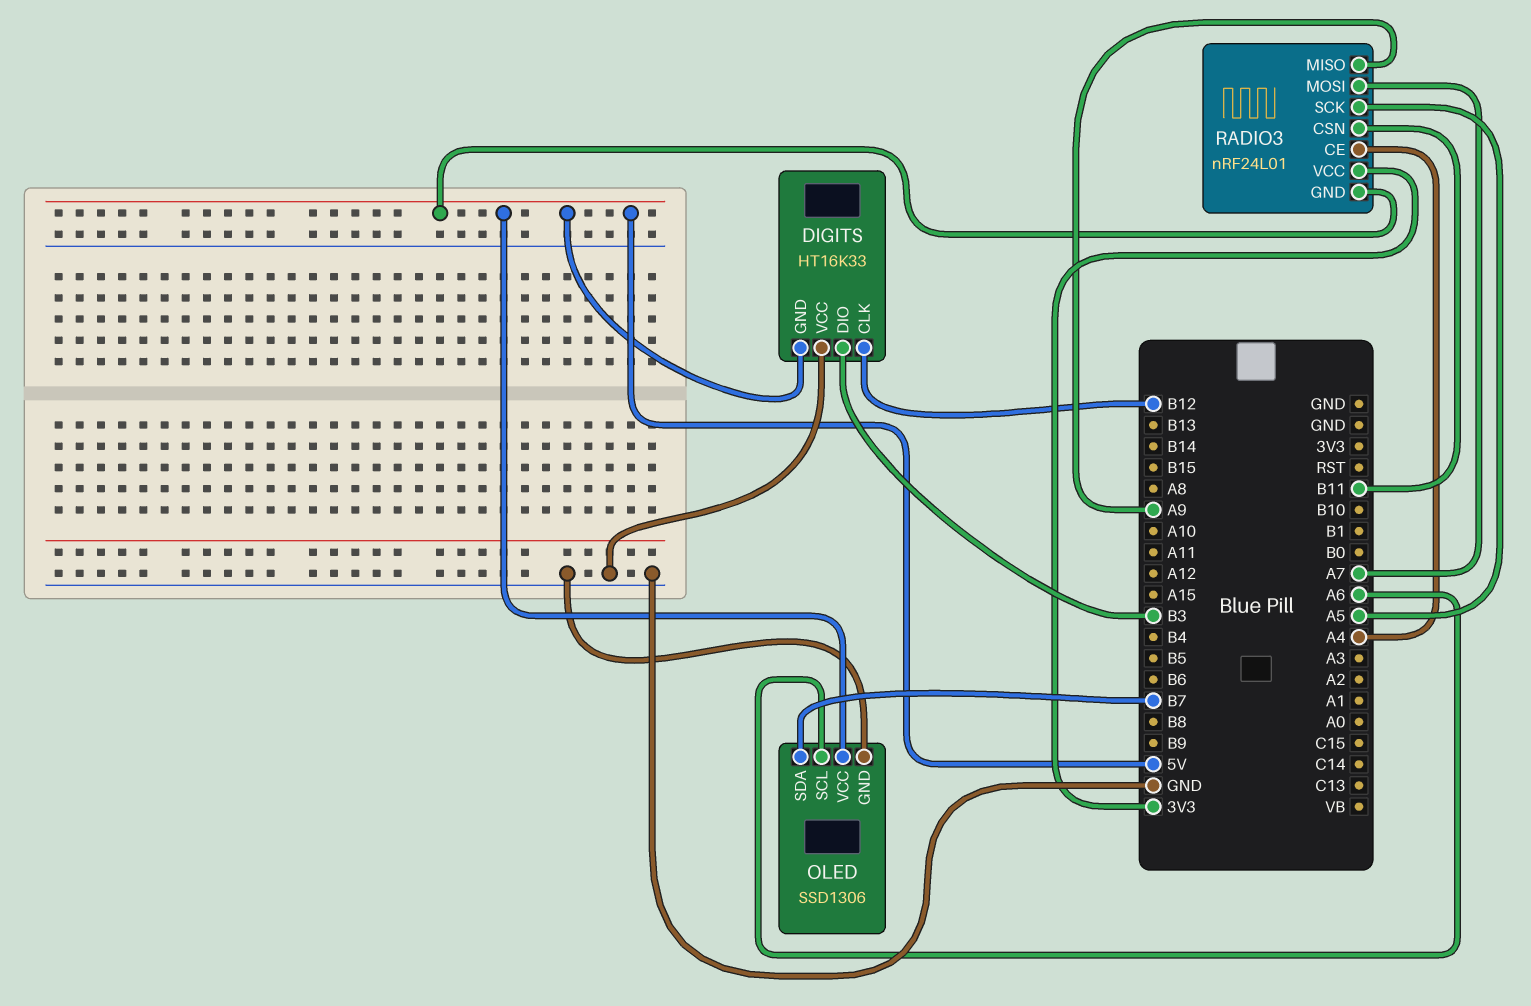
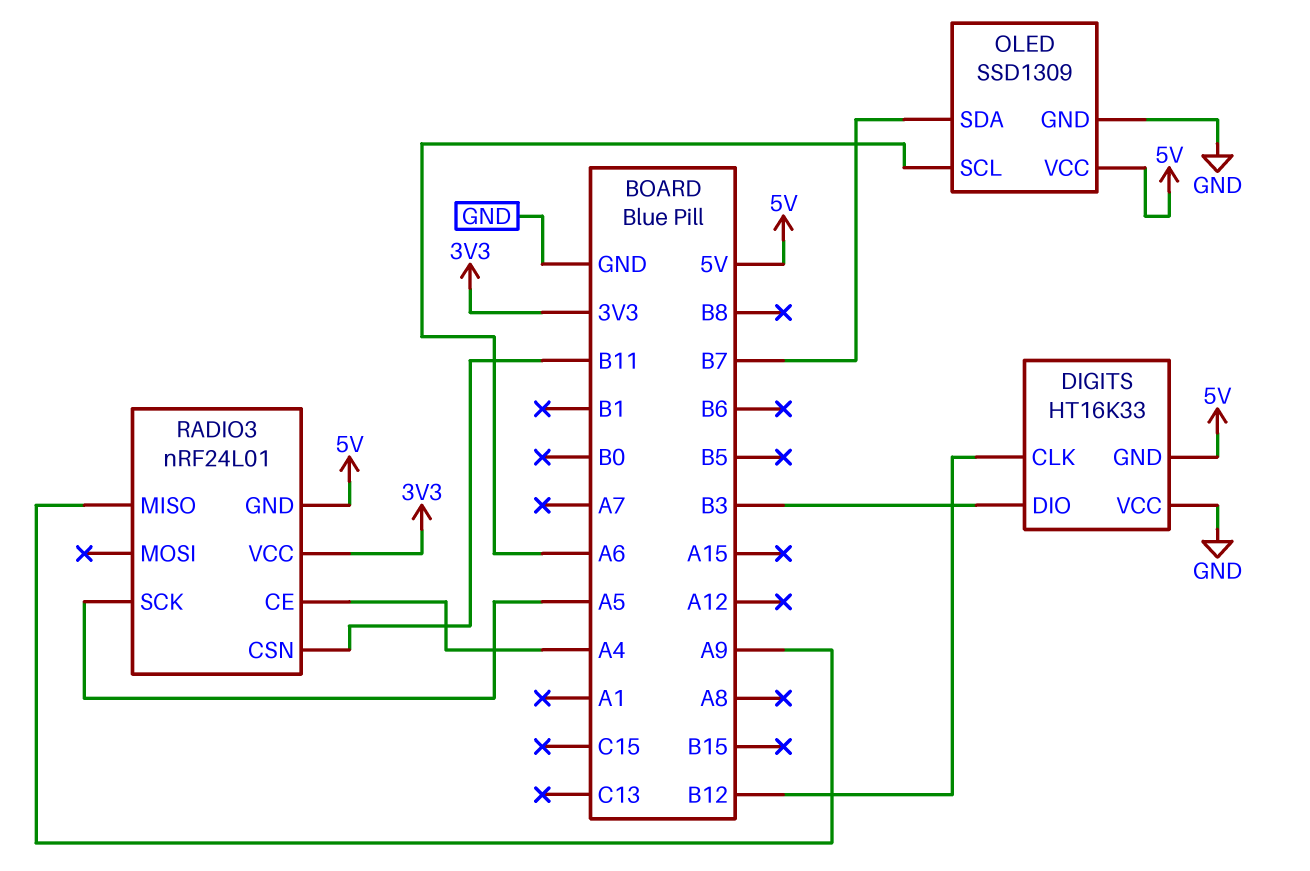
OLED: SSD1306 -> SSD1309
RADIO3 pin MOSI: A7 -> none

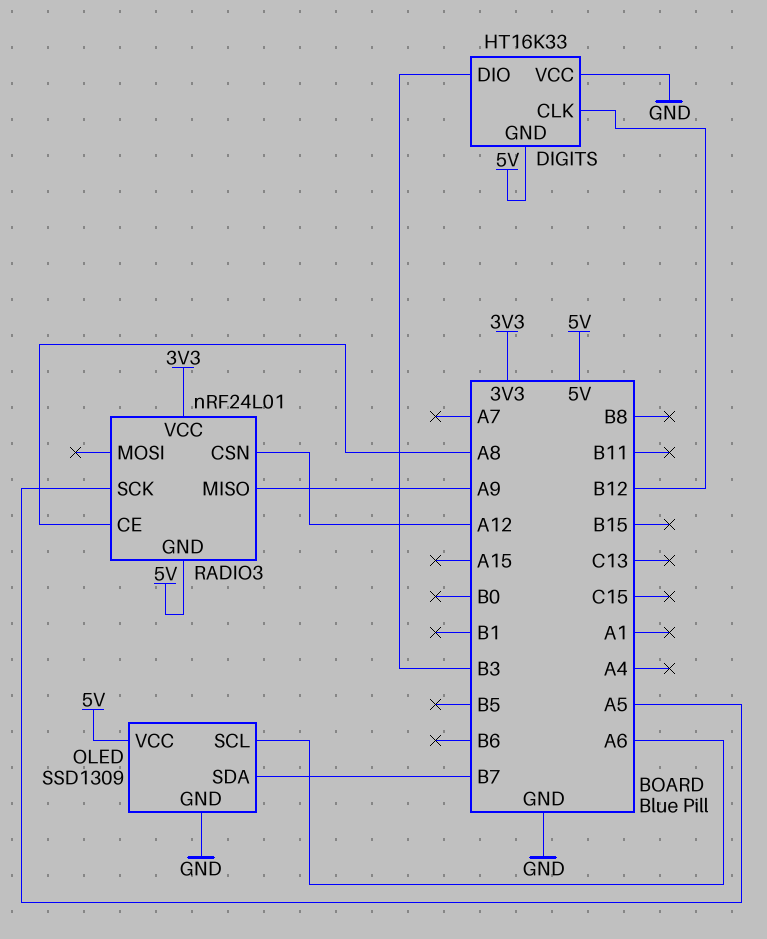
RADIO3 pin CE: A4 -> A8
RADIO3 pin CSN: B11 -> A12

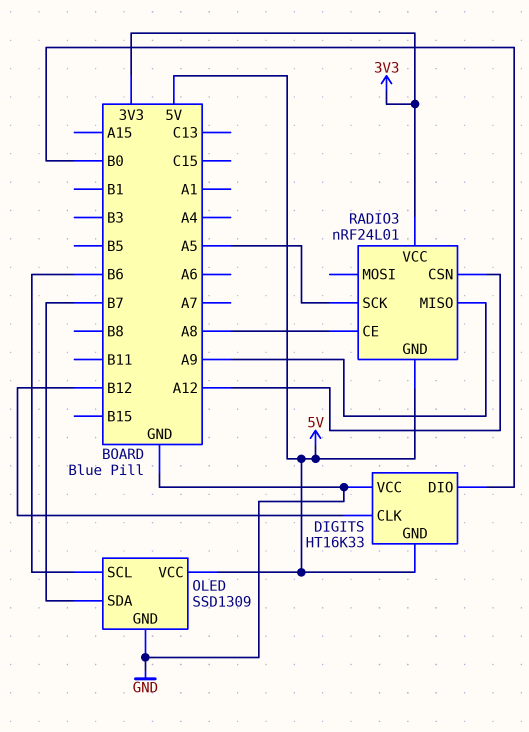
DIGITS pin DIO: B3 -> B0
OLED pin SCL: A6 -> B6

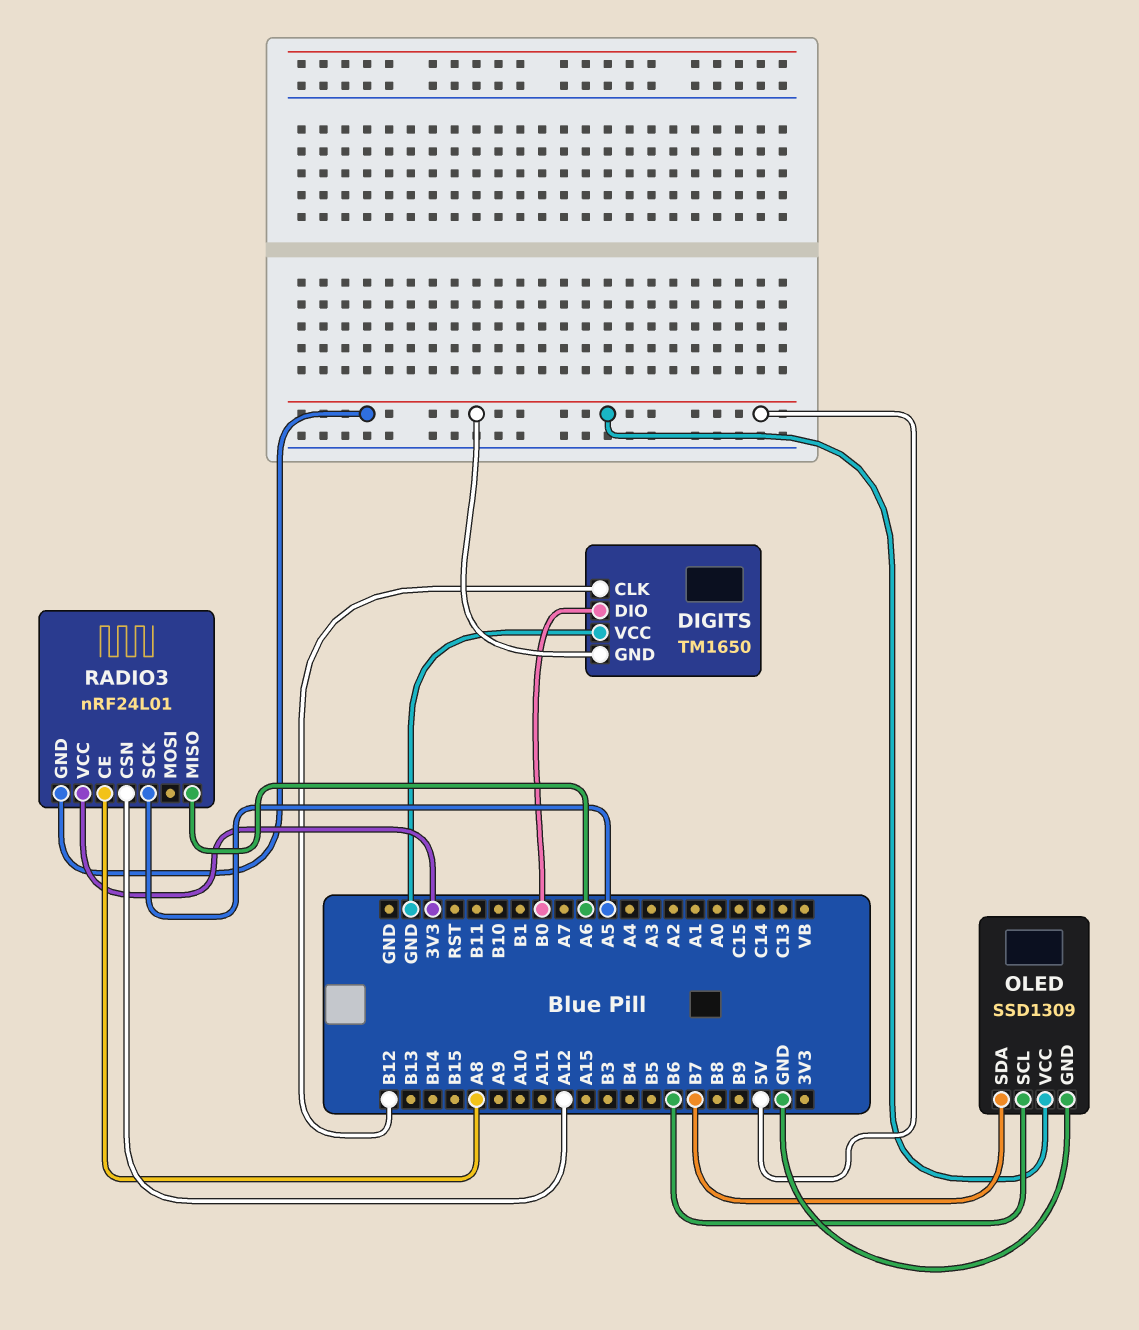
DIGITS: HT16K33 -> TM1650
RADIO3 pin MISO: A9 -> A6

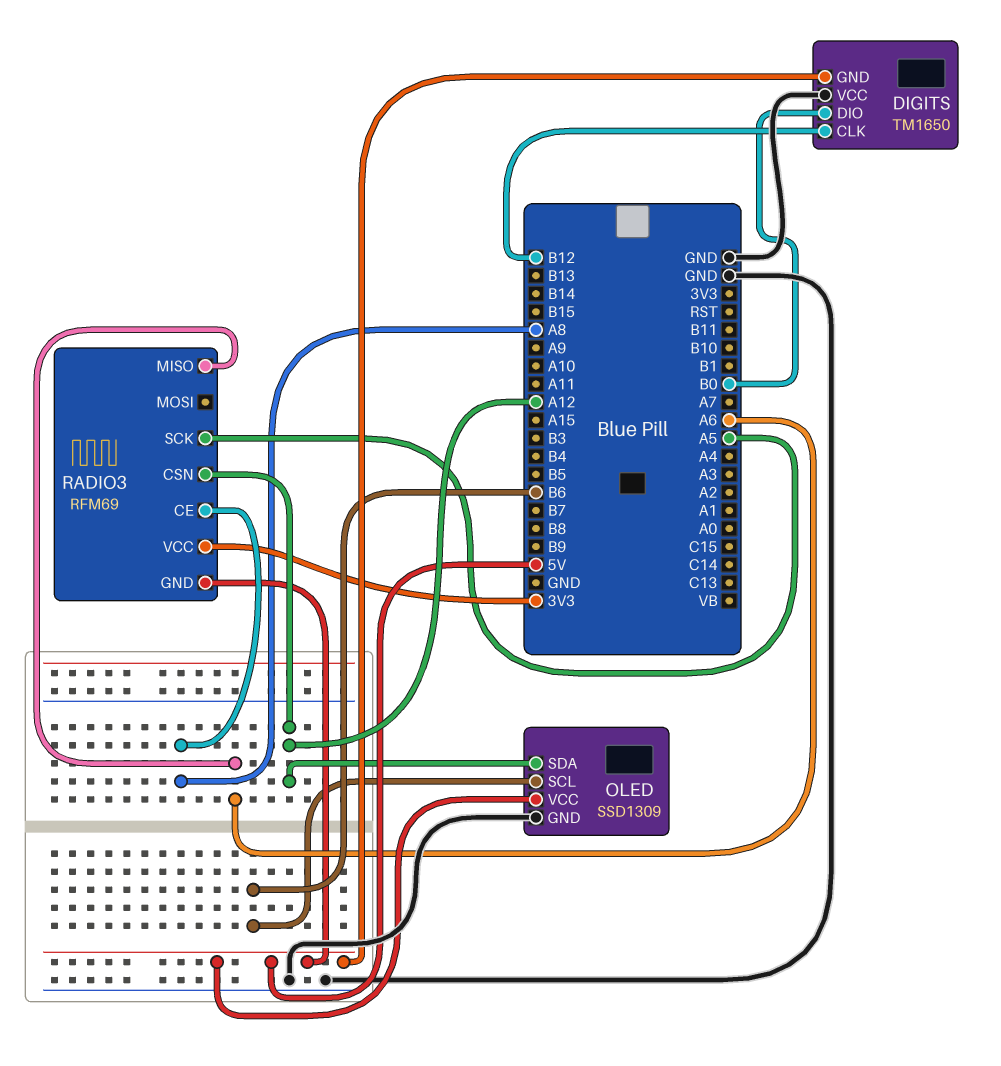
OLED pin SDA: B7 -> A12
RADIO3: nRF24L01 -> RFM69

